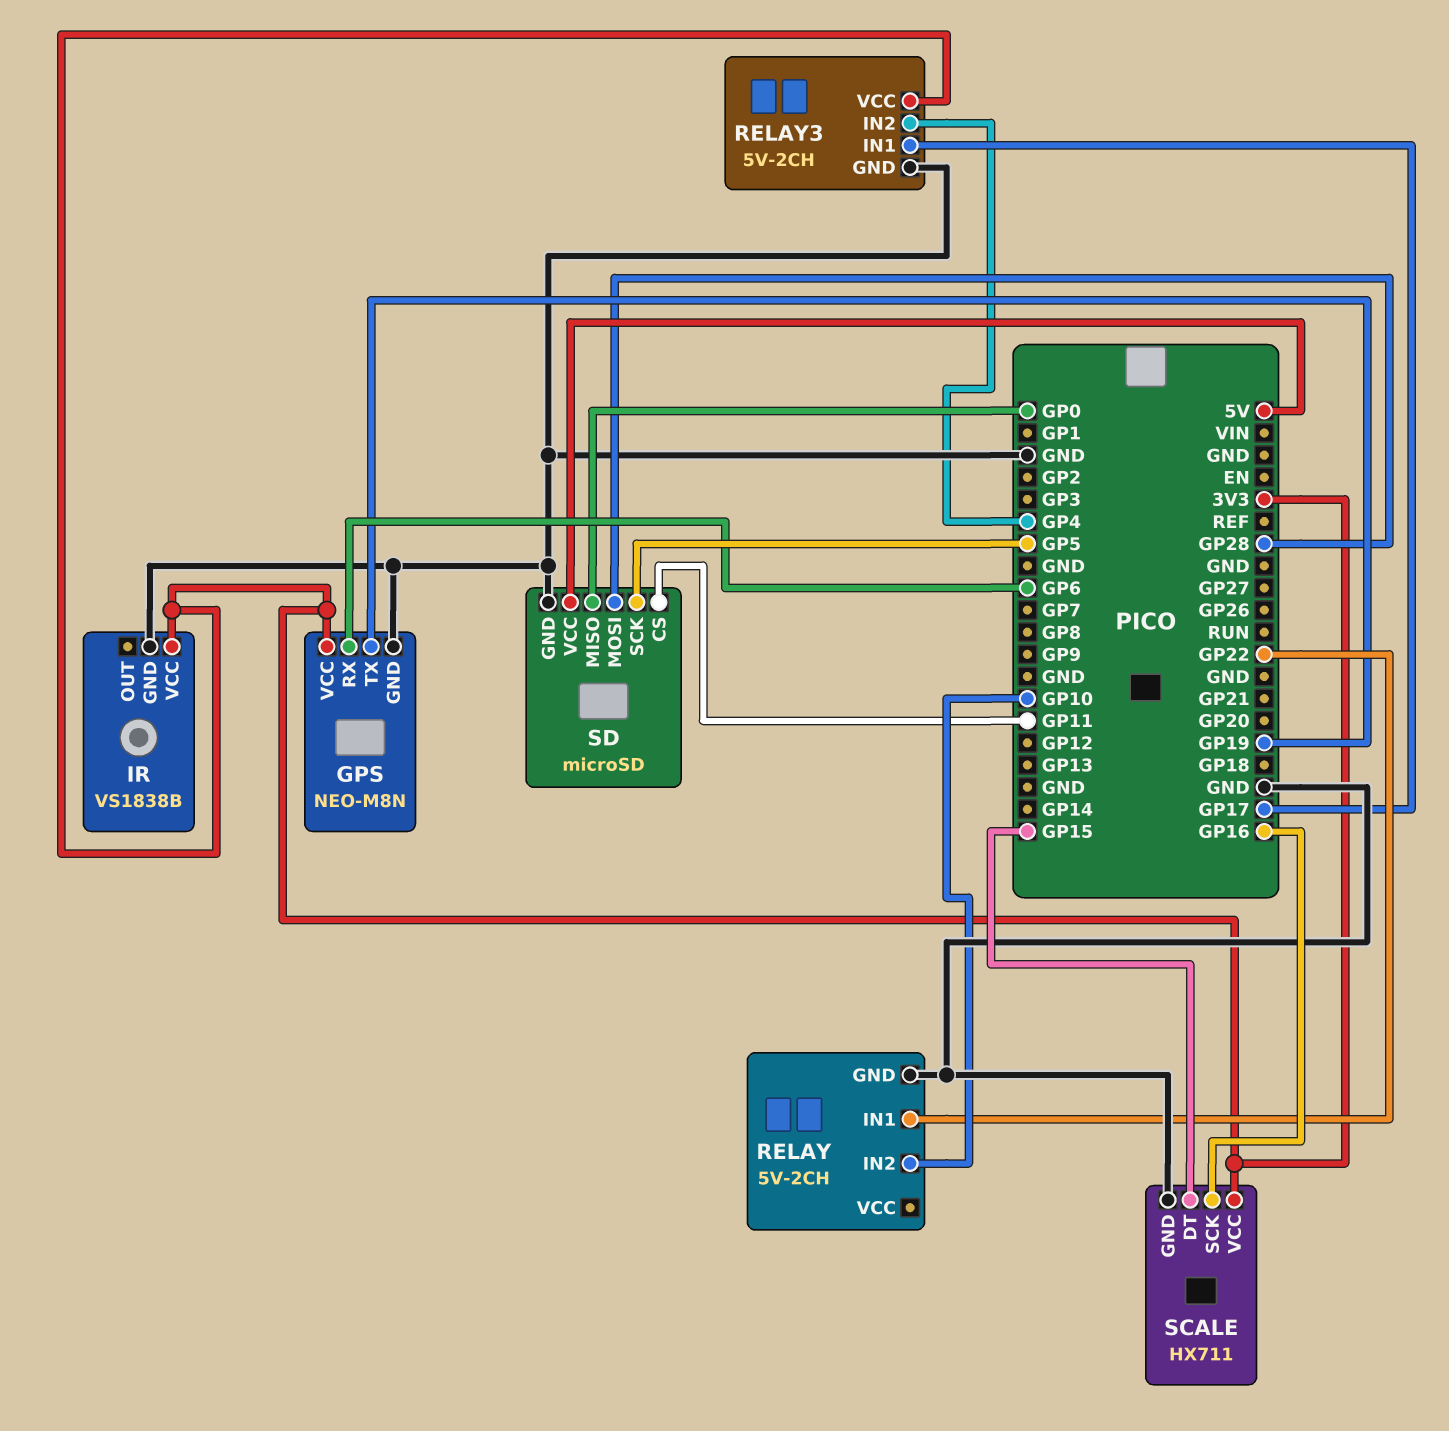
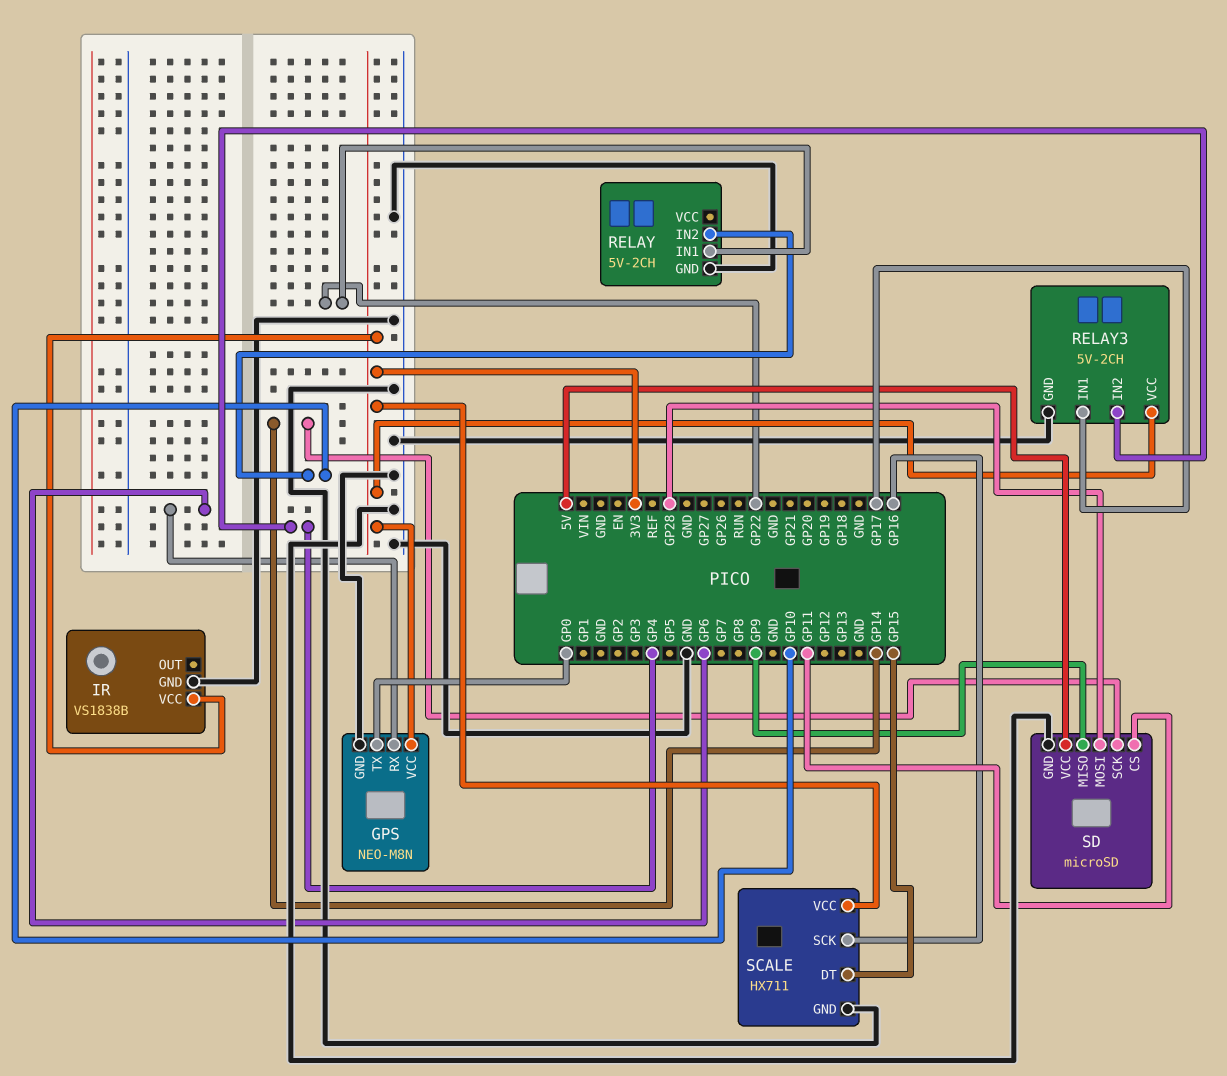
GPS pin TX: GP19 -> GP0
SD pin MISO: GP0 -> GP9
SD pin SCK: GP5 -> GP14

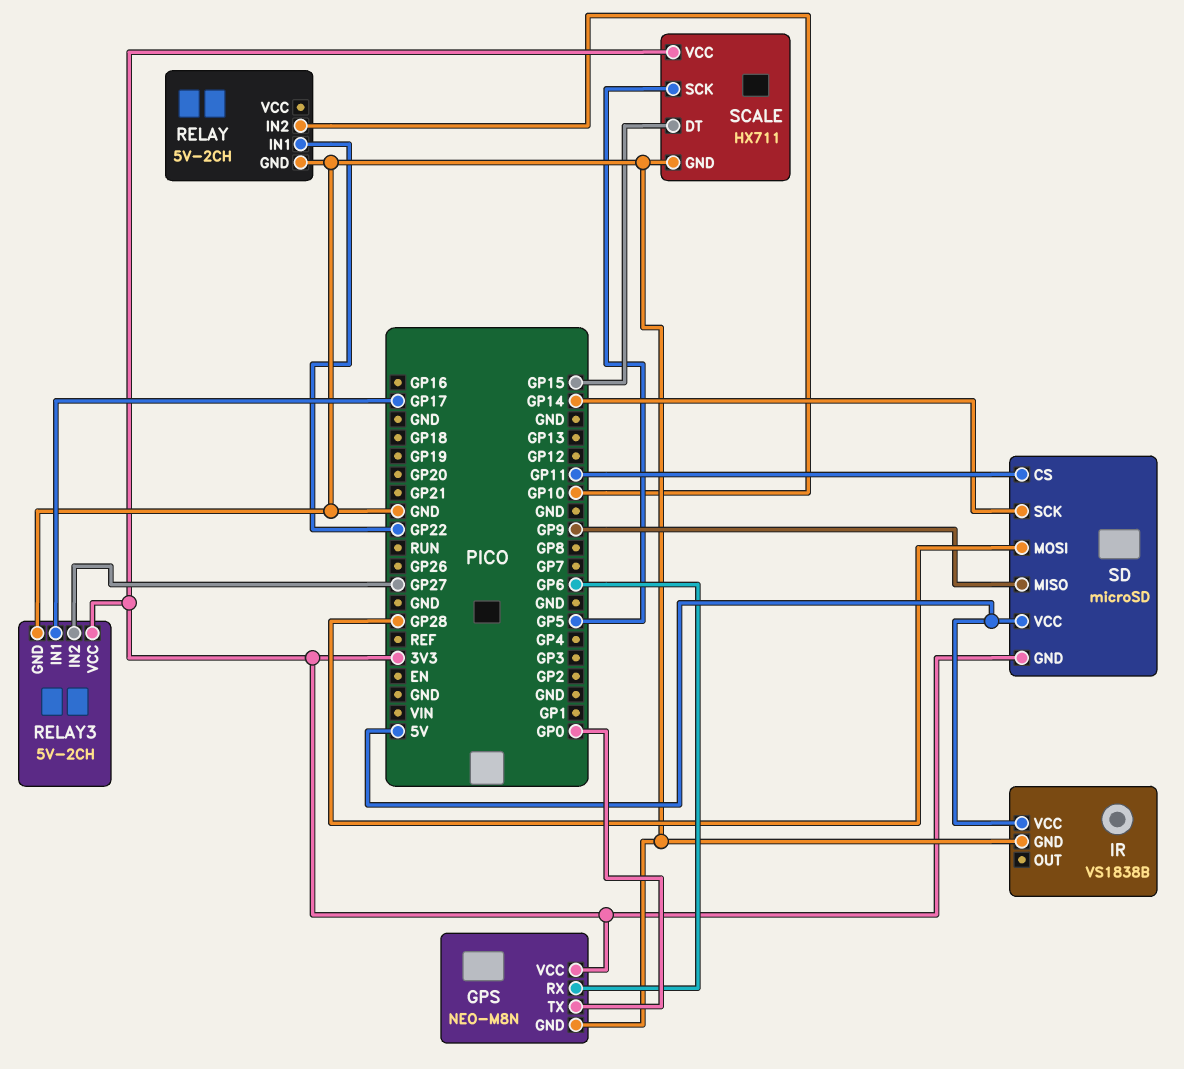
IR pin VCC: 3V3 -> 5V
RELAY3 pin IN2: GP4 -> GP27
SCALE pin SCK: GP16 -> GP5
SD pin GND: GND -> 3V3

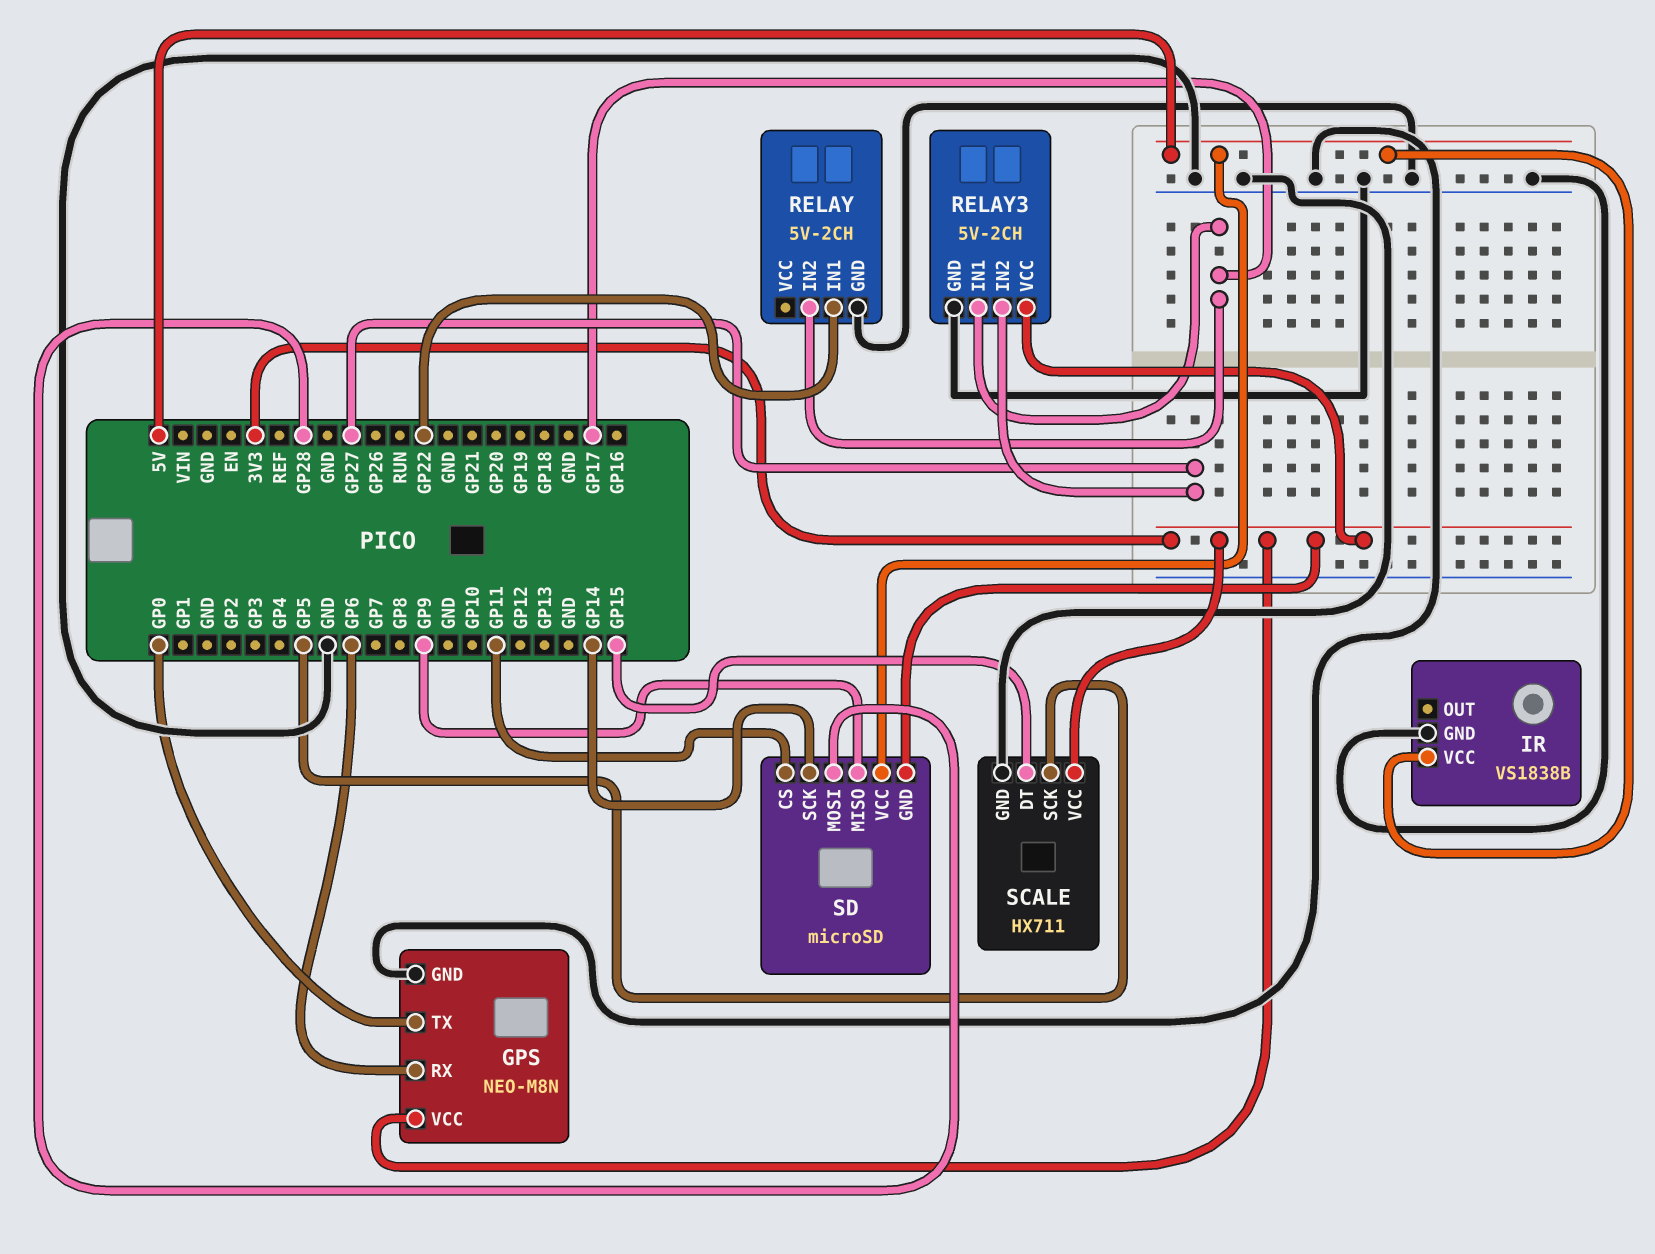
RELAY pin IN2: GP10 -> GP17

